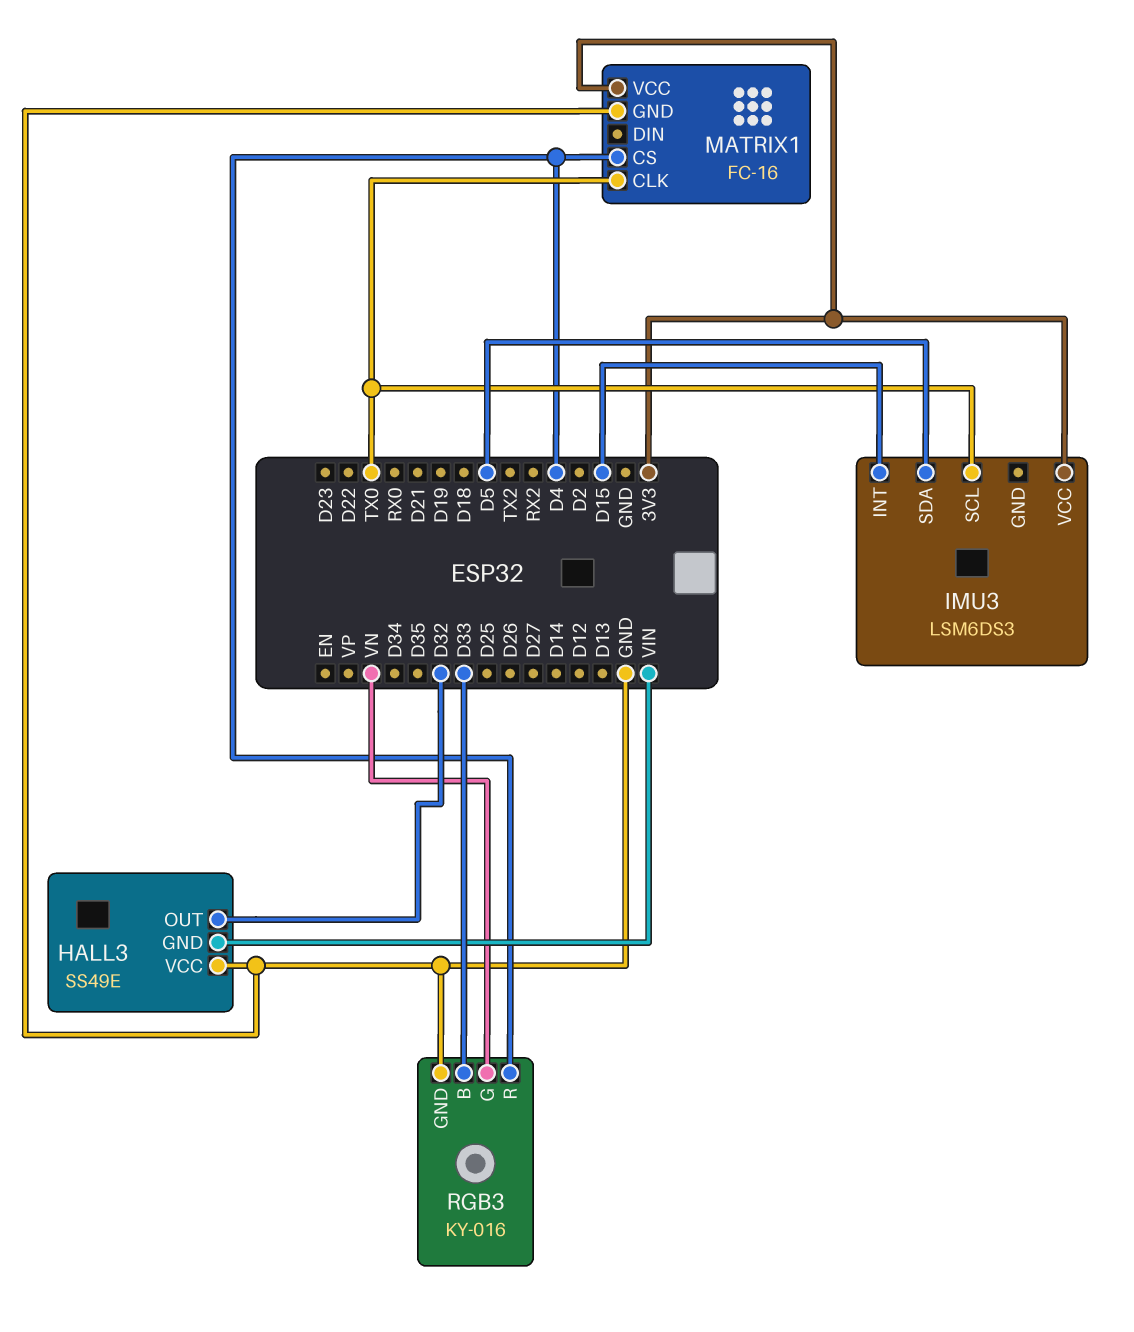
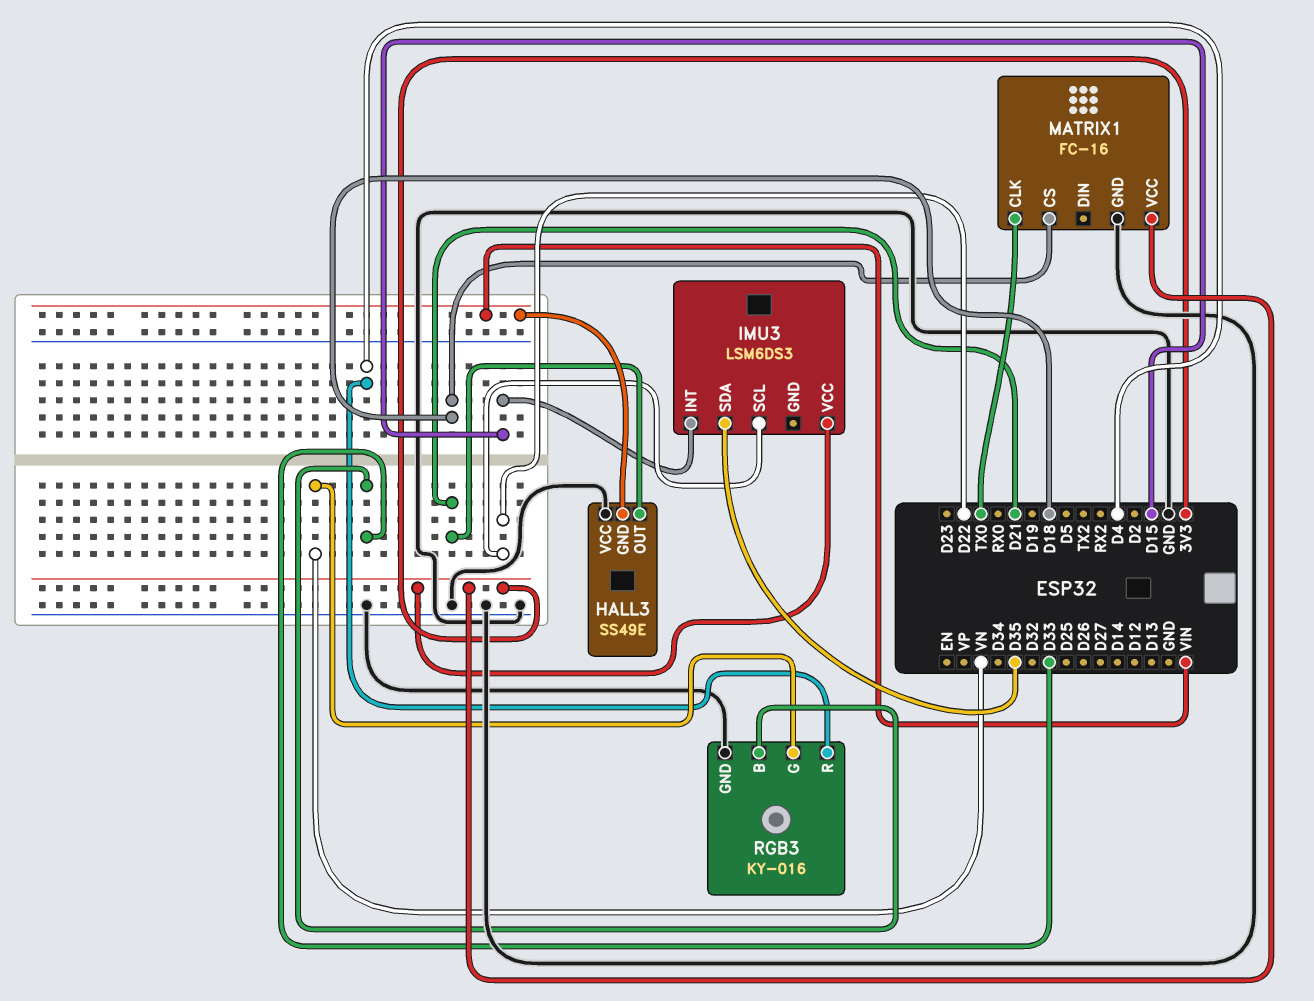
HALL3 pin OUT: D32 -> D21
IMU3 pin SCL: TX0 -> D22
IMU3 pin SDA: D5 -> D35
MATRIX1 pin CS: D4 -> D18

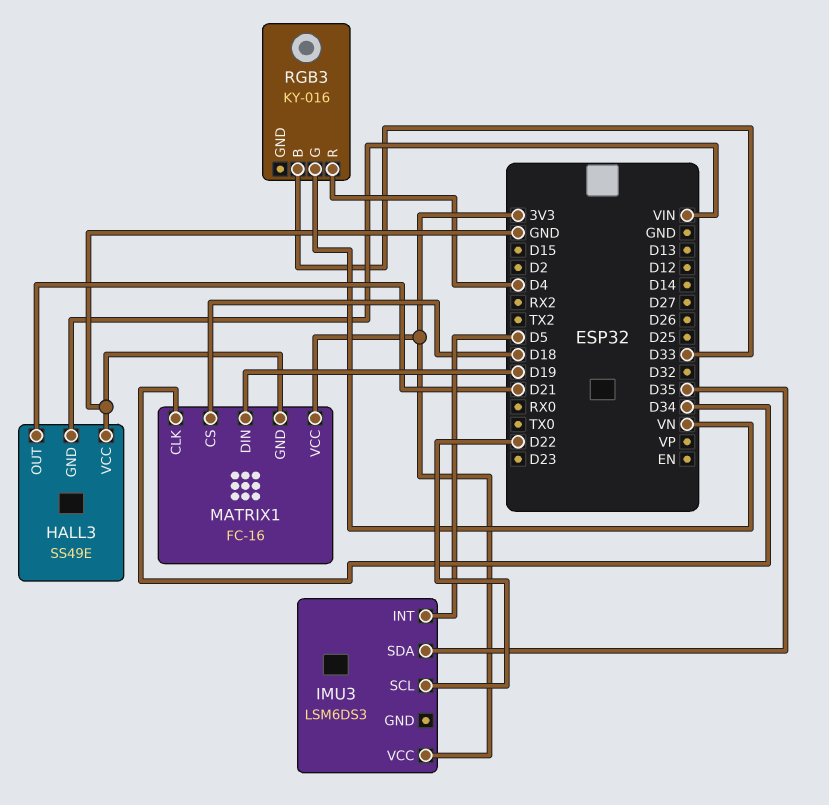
IMU3 pin INT: D15 -> D5
MATRIX1 pin CLK: TX0 -> D34
MATRIX1 pin DIN: none -> D19
RGB3 pin GND: GND -> none

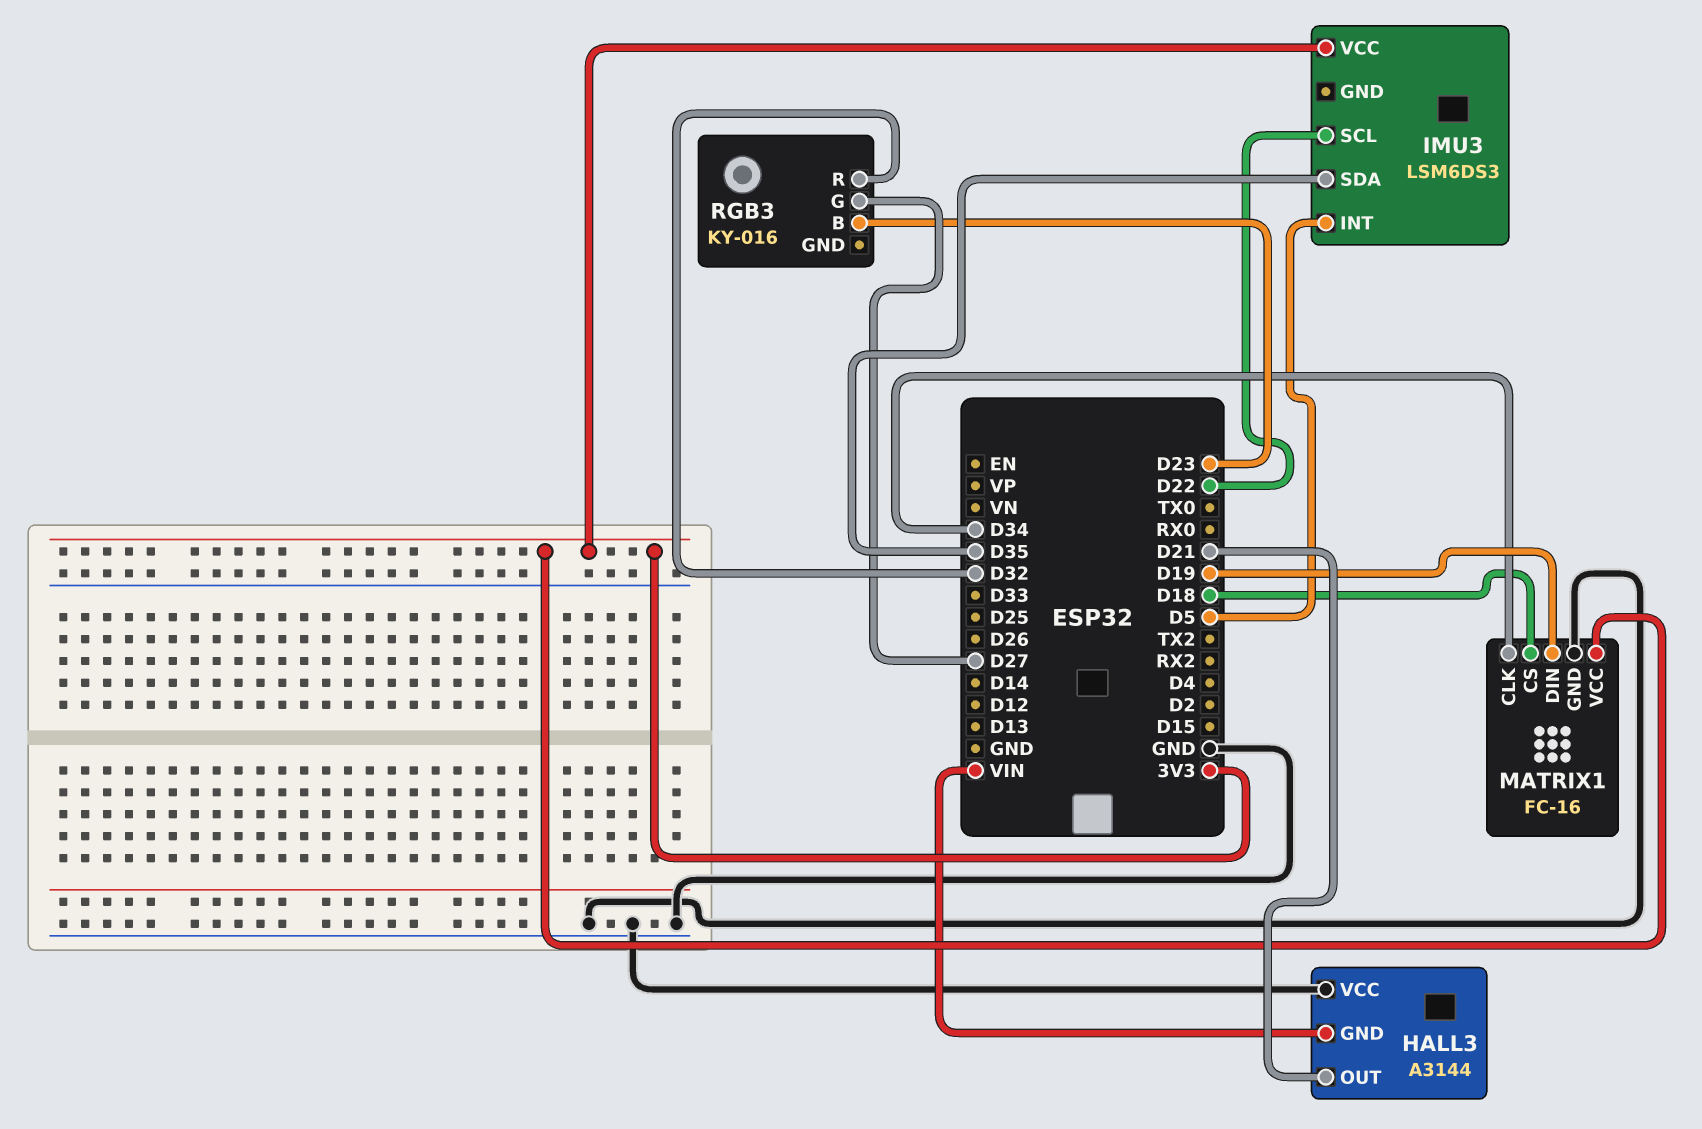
HALL3: SS49E -> A3144
RGB3 pin B: D33 -> D23
RGB3 pin G: VN -> D27
RGB3 pin R: D4 -> D32

